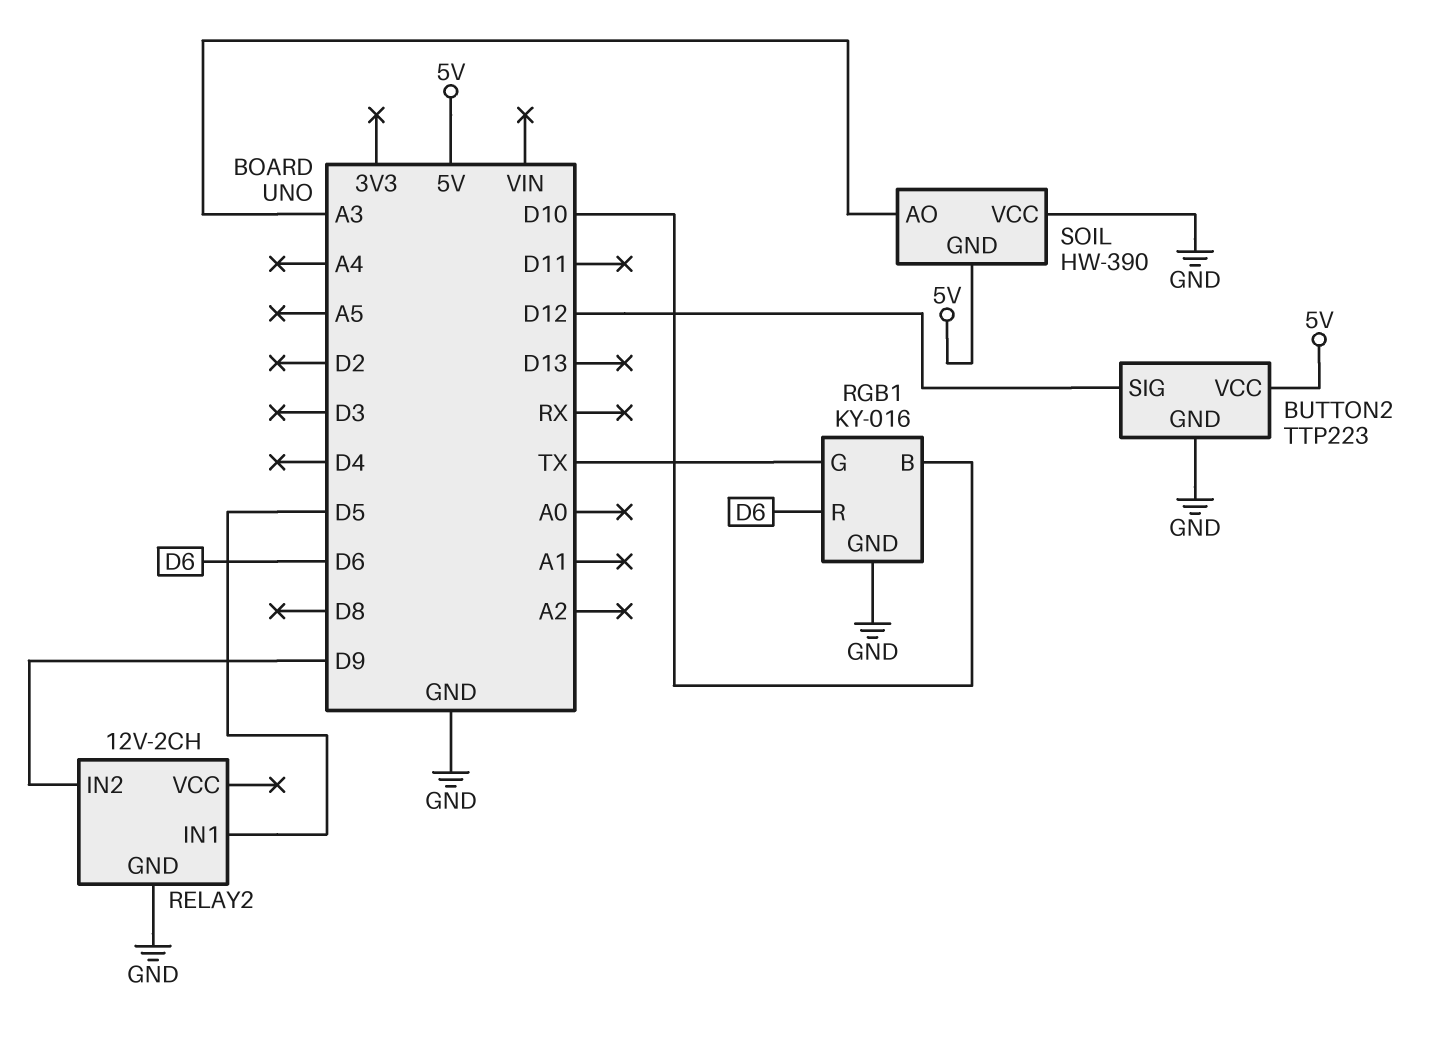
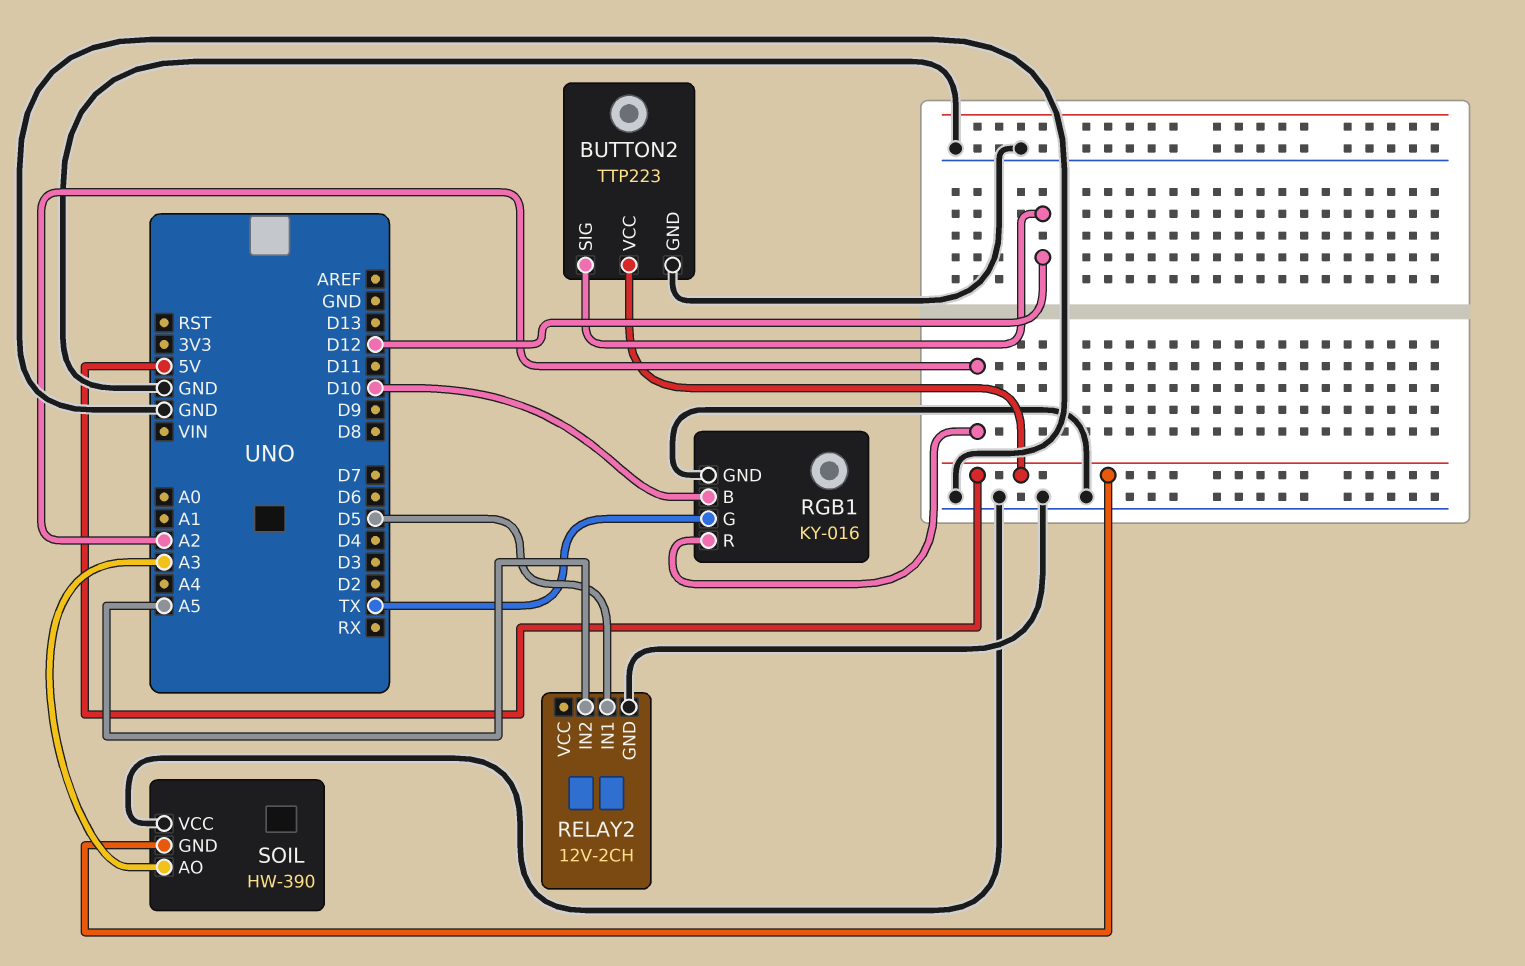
RELAY2 pin IN2: D9 -> A5
RGB1 pin R: D6 -> A2

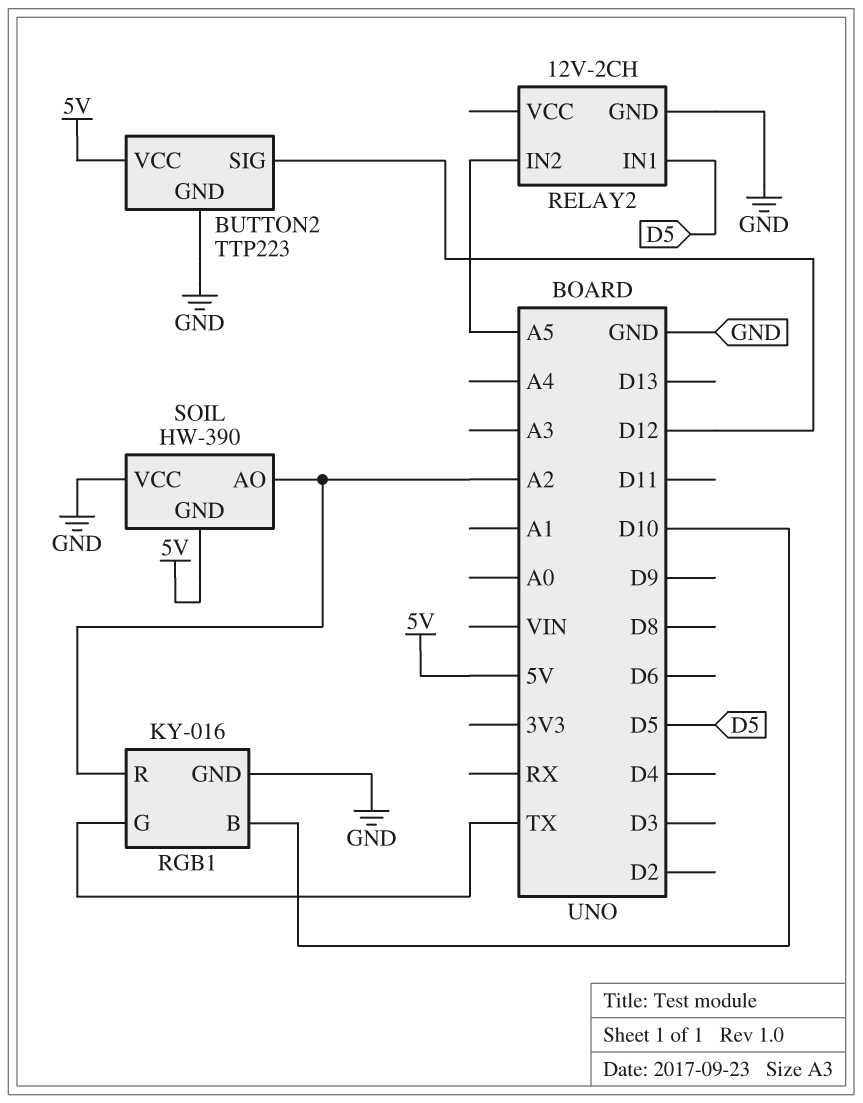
SOIL pin AO: A3 -> A2

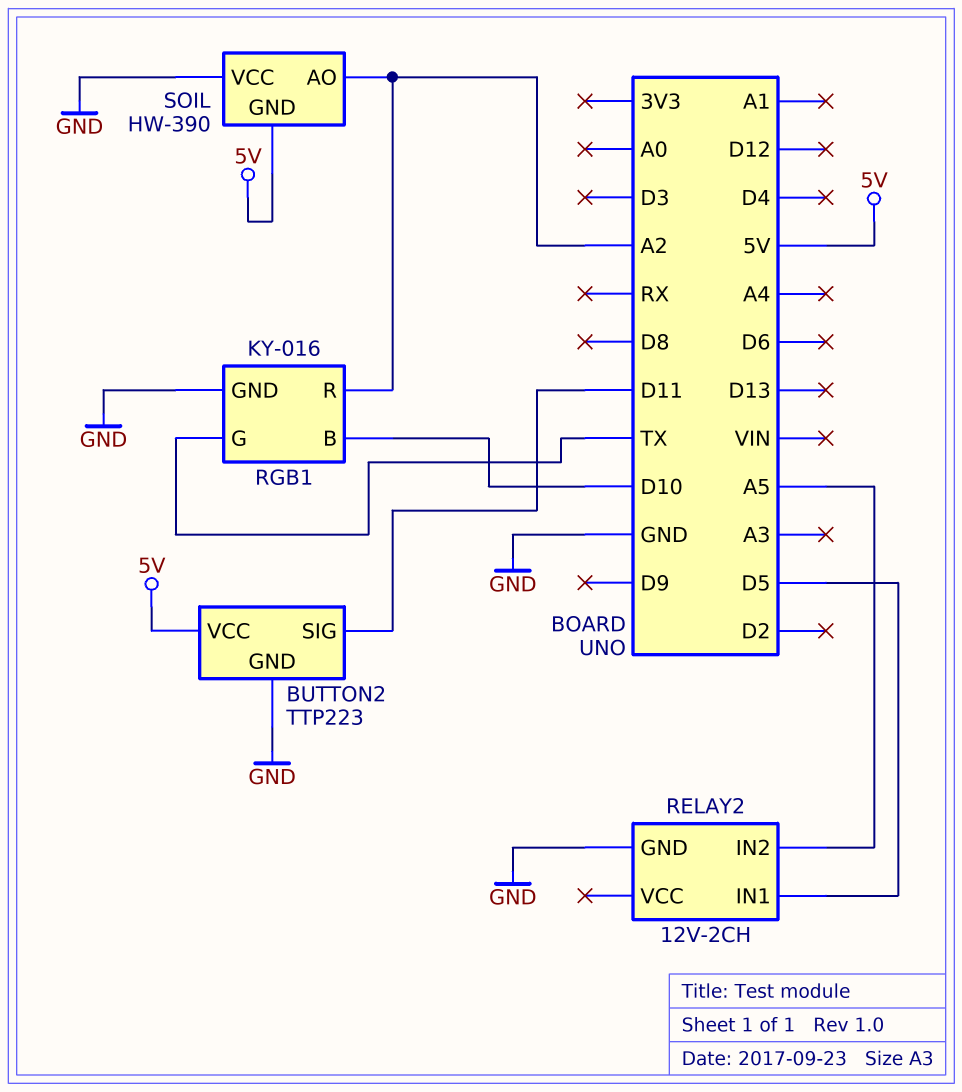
BUTTON2 pin SIG: D12 -> D11

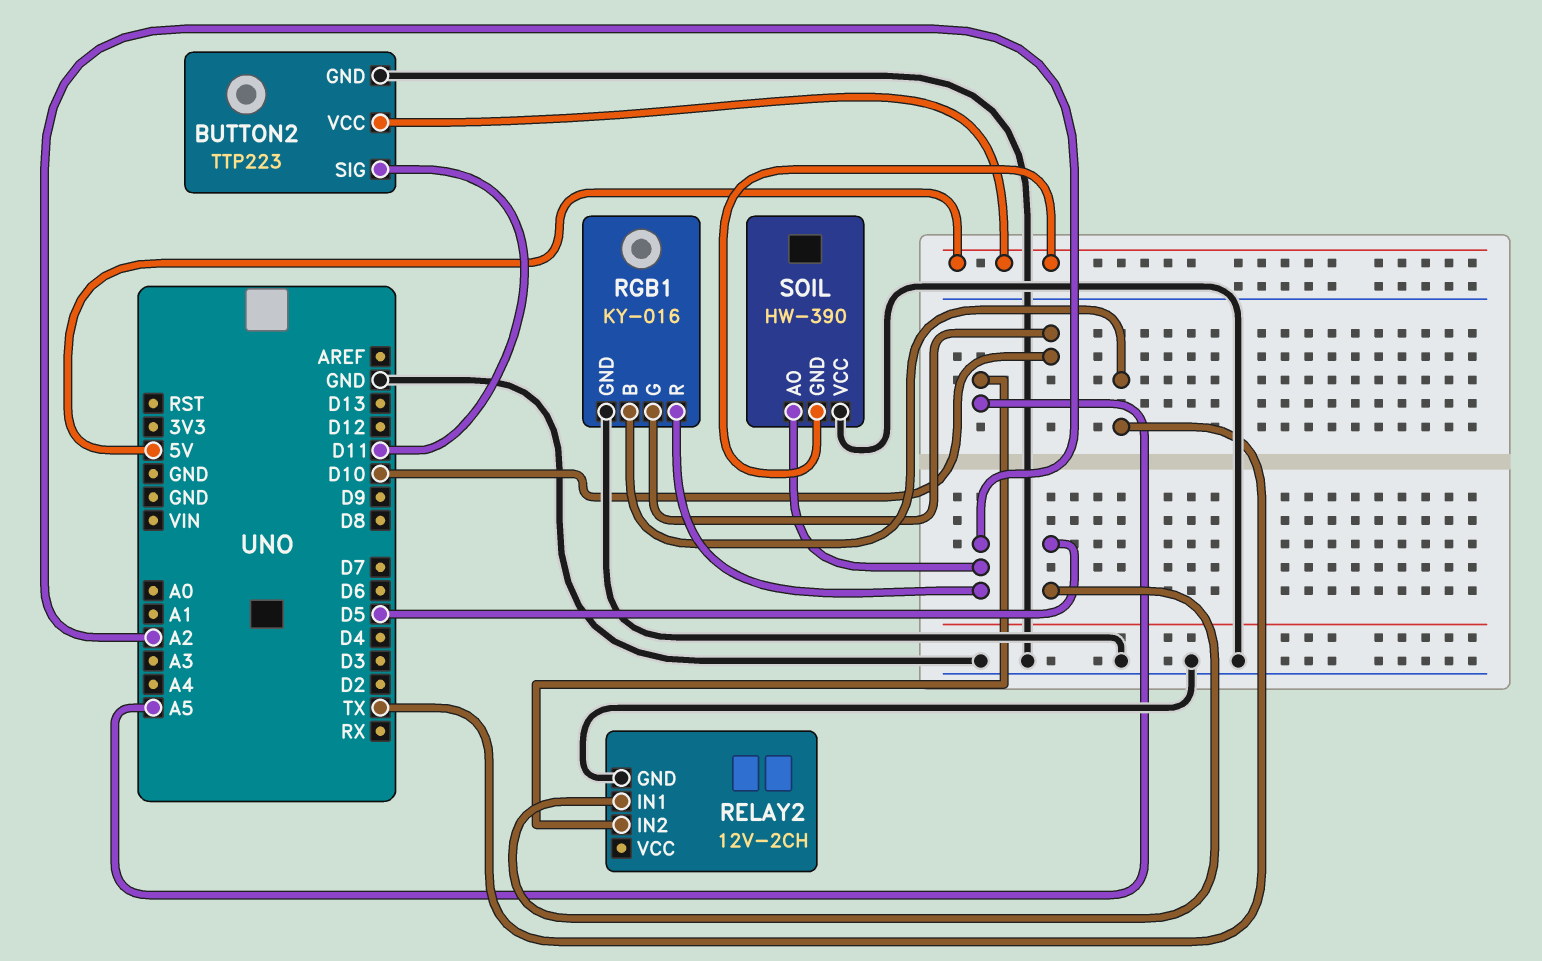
RGB1 pin B: D10 -> TX
RGB1 pin G: TX -> D10

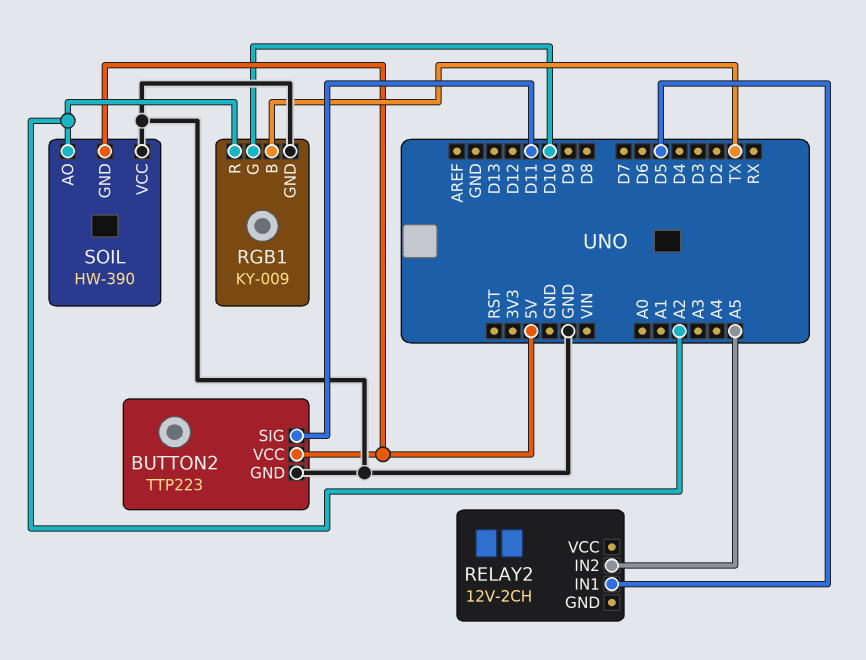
RELAY2 pin GND: GND -> none
RGB1: KY-016 -> KY-009

